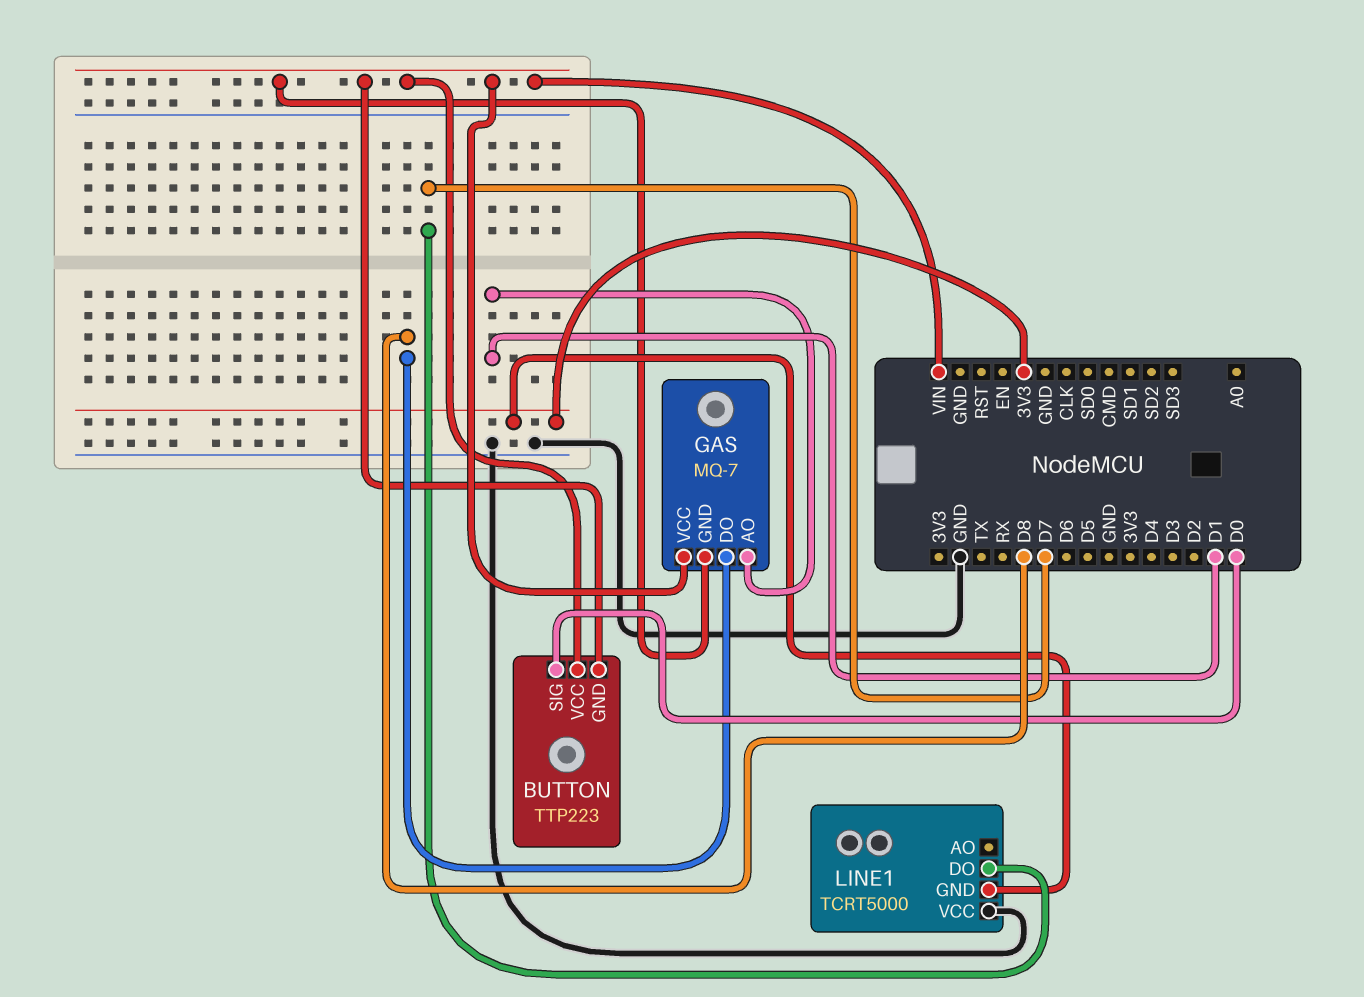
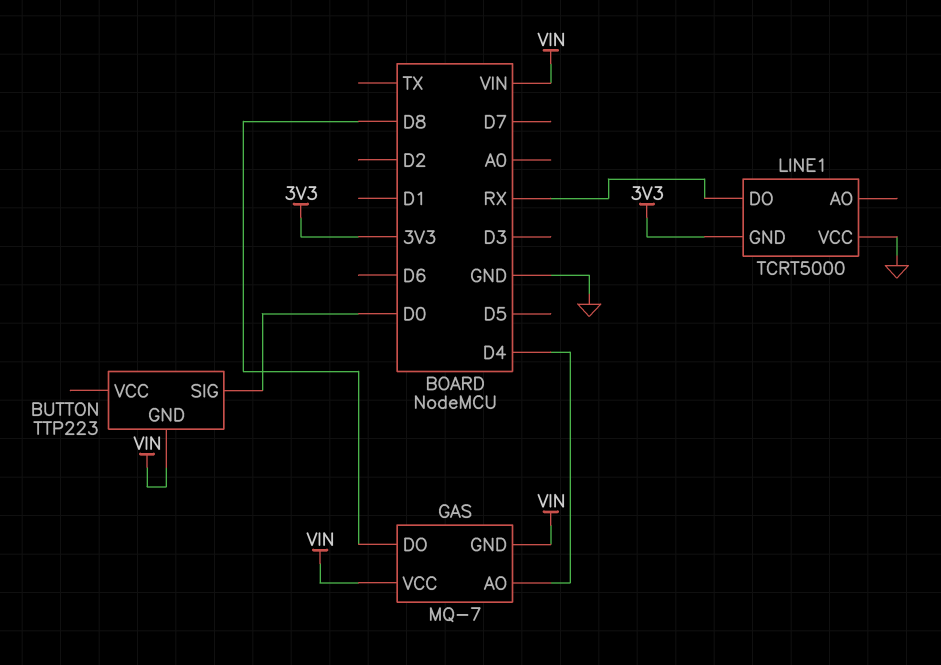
BUTTON pin VCC: VIN -> none
GAS pin AO: D1 -> D4
LINE1 pin DO: D7 -> RX

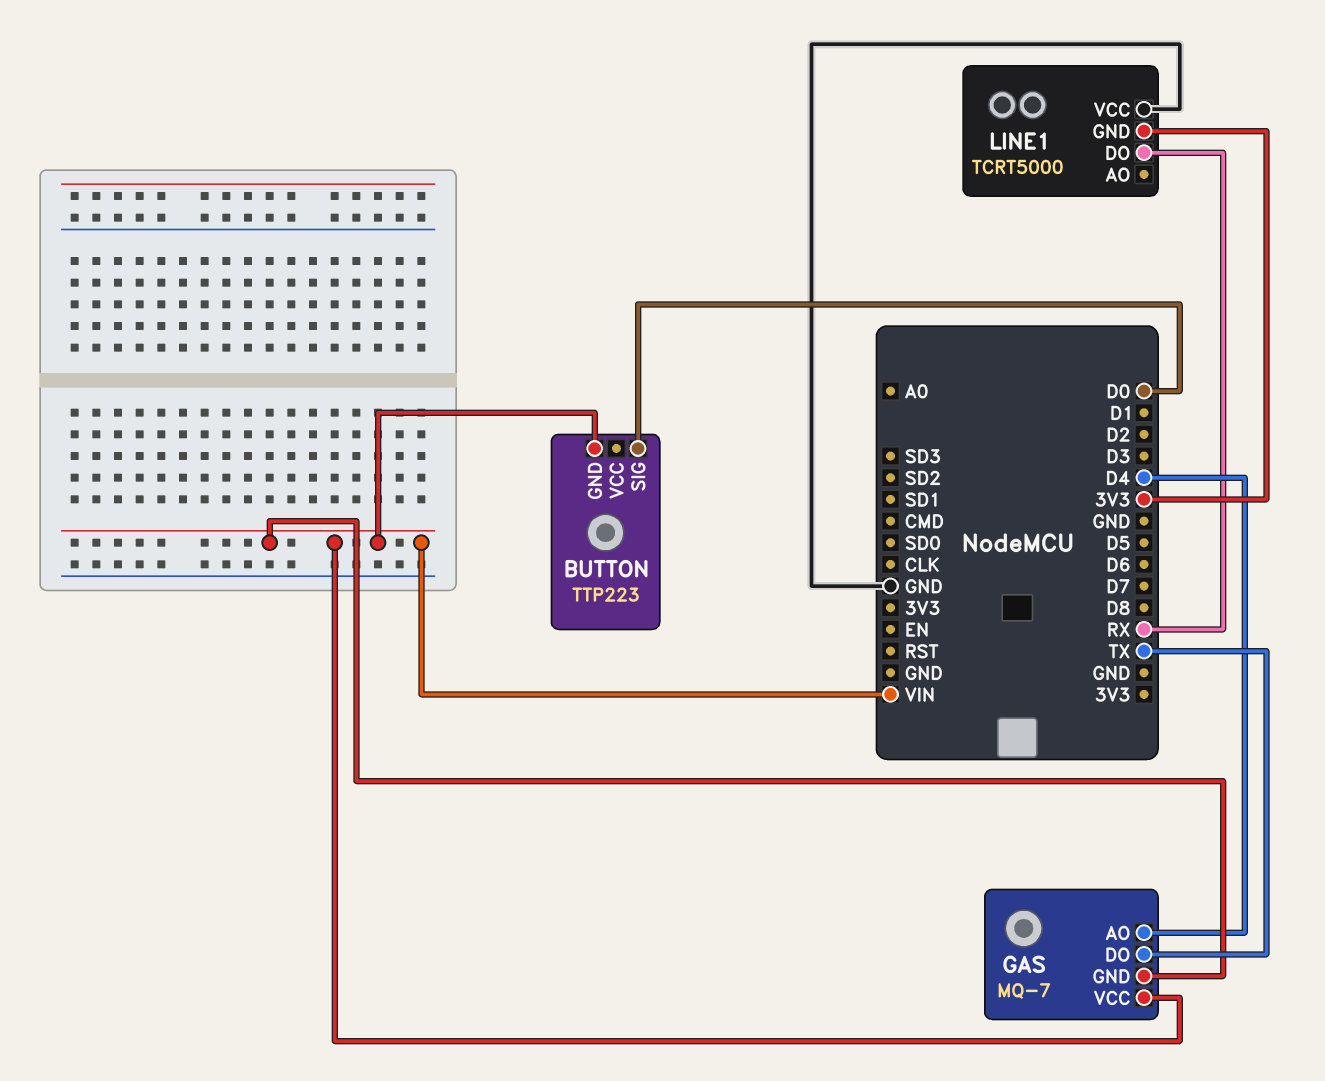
GAS pin DO: D8 -> TX

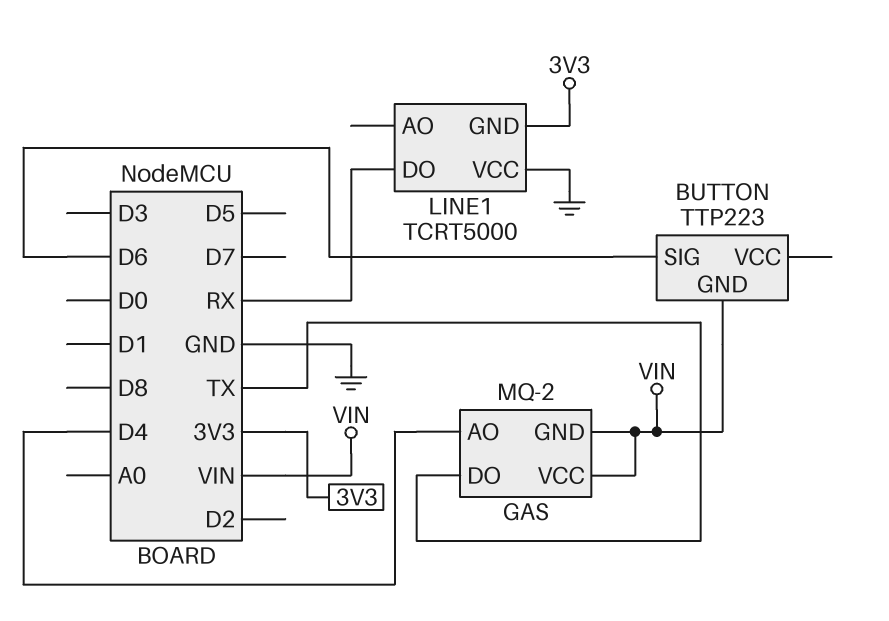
BUTTON pin SIG: D0 -> D6
GAS: MQ-7 -> MQ-2

